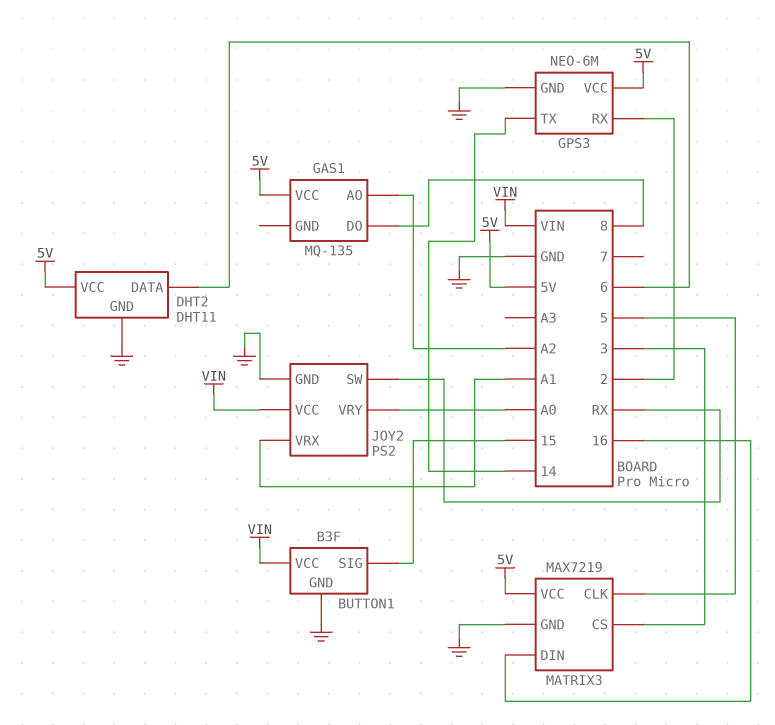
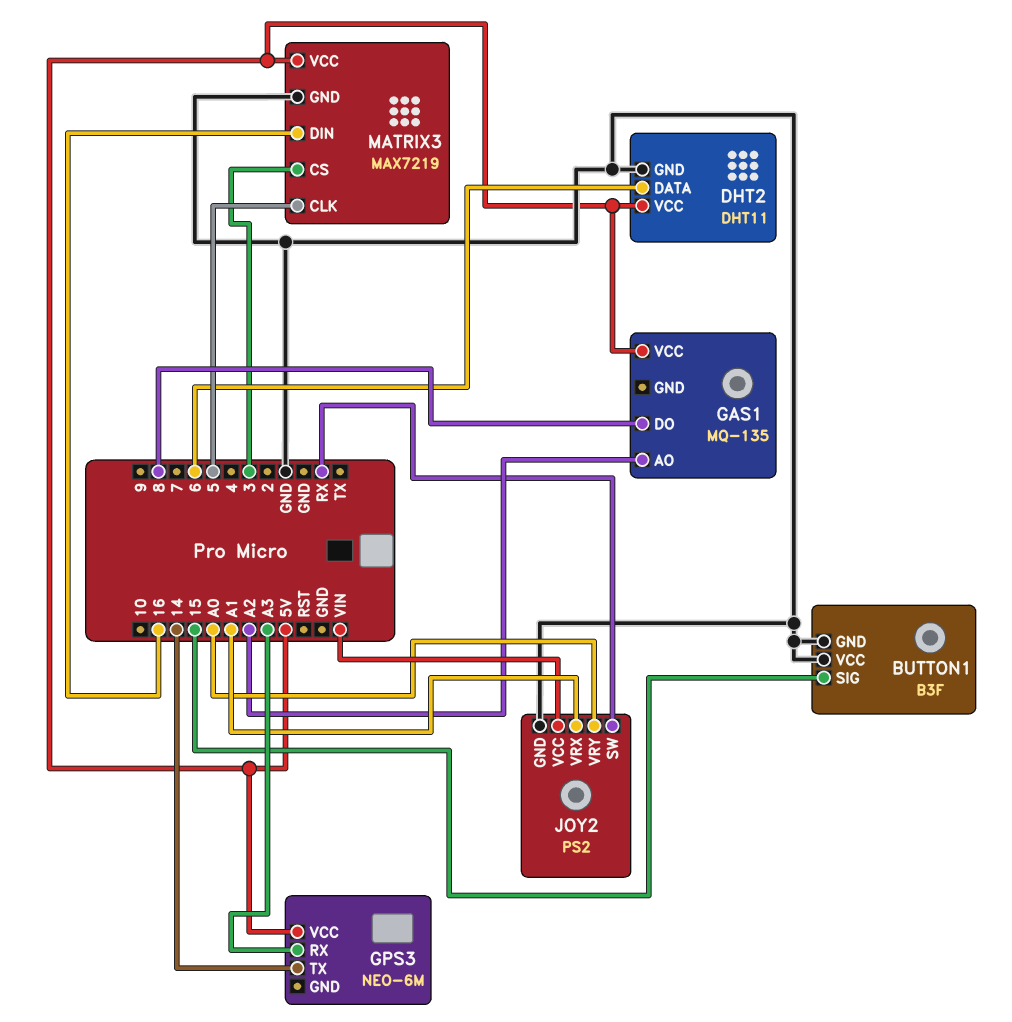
BUTTON1 pin VCC: VIN -> GND
GPS3 pin GND: GND -> none
GPS3 pin RX: 2 -> A3

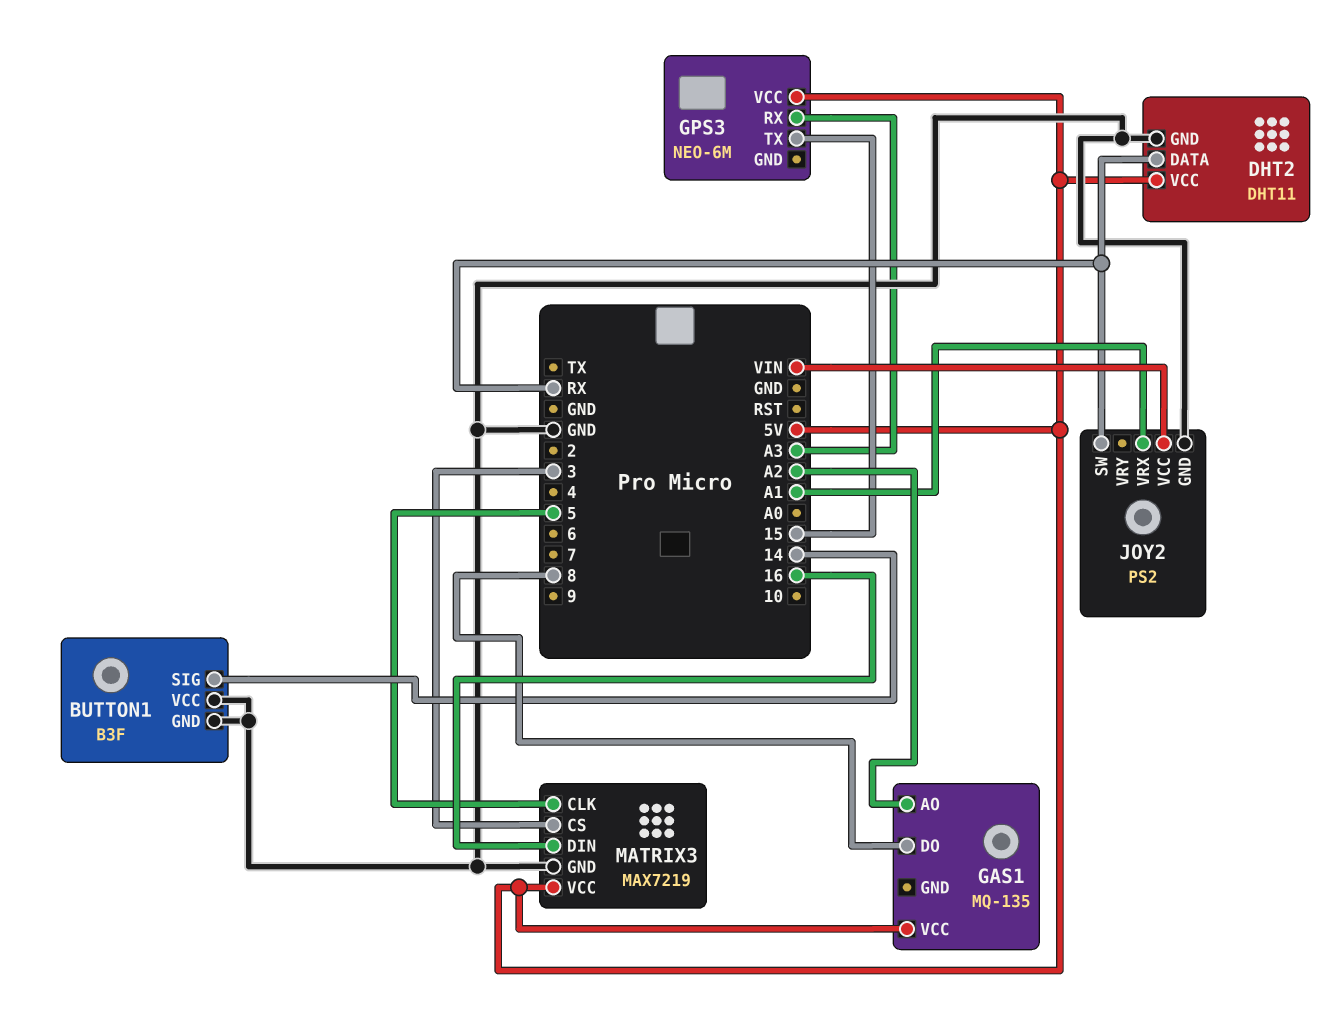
BUTTON1 pin SIG: 15 -> 14
DHT2 pin DATA: 6 -> RX
GPS3 pin TX: 14 -> 15
JOY2 pin VRY: A0 -> none

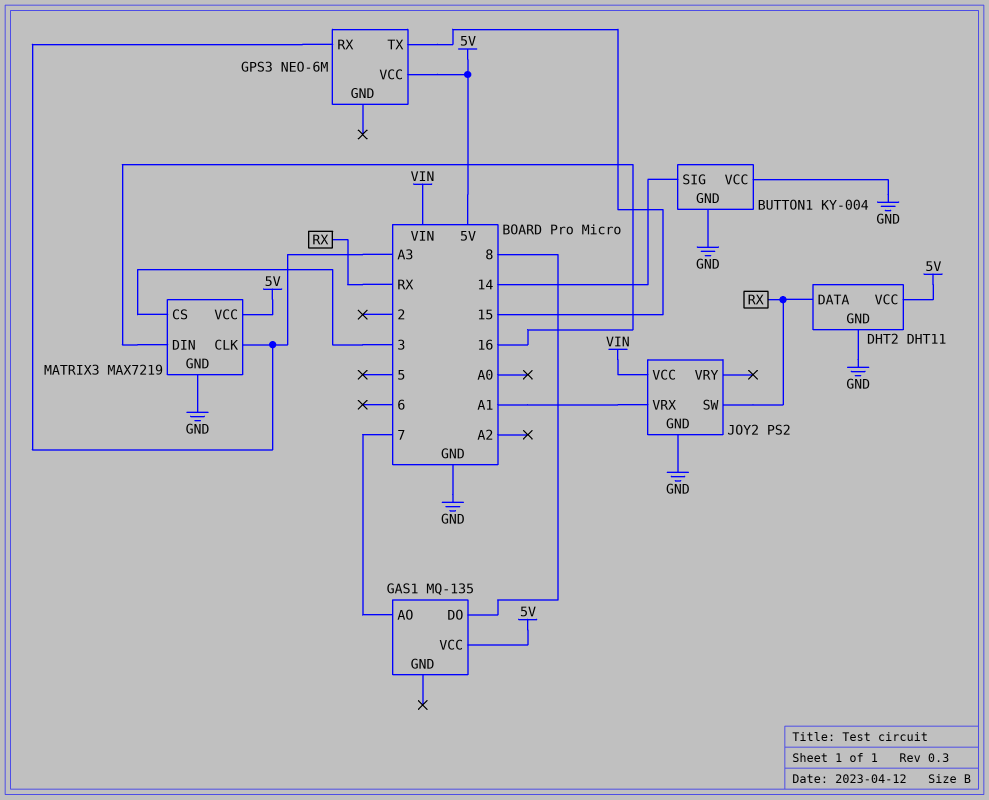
BUTTON1: B3F -> KY-004
GAS1 pin AO: A2 -> 7
MATRIX3 pin CLK: 5 -> A3

